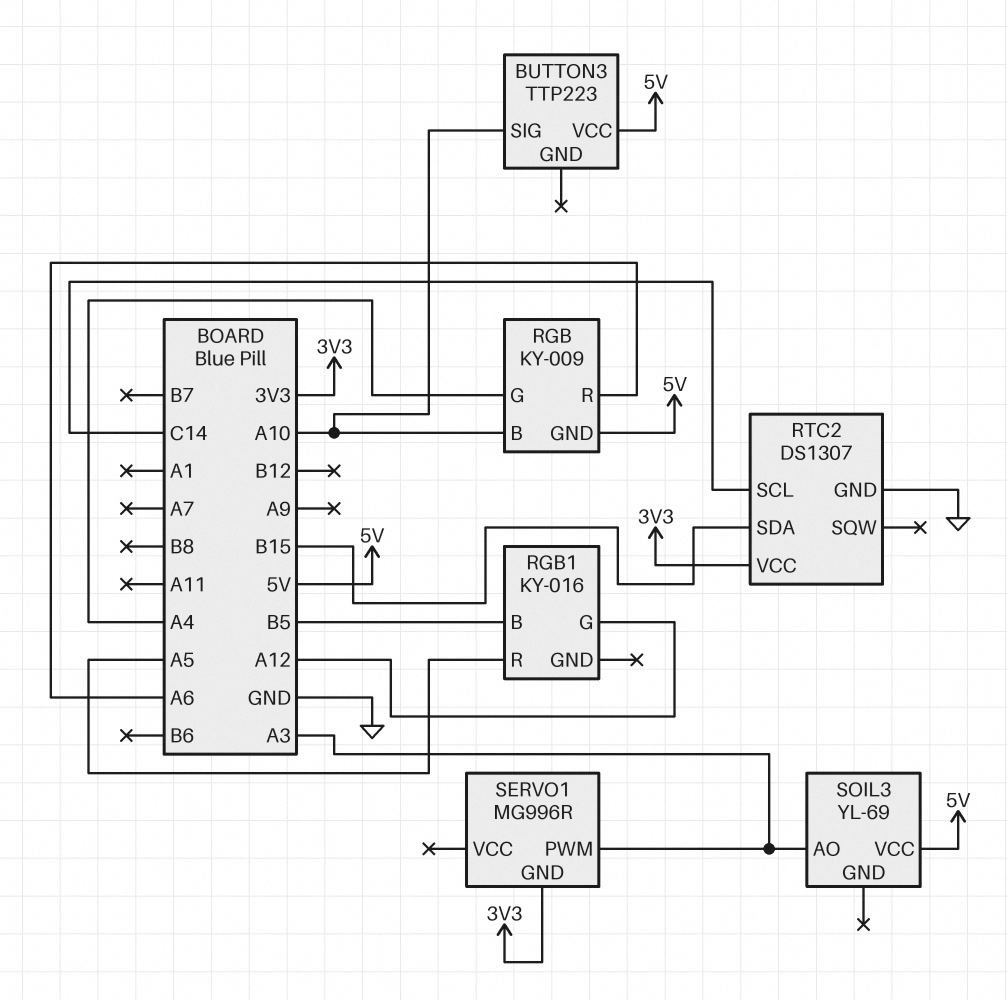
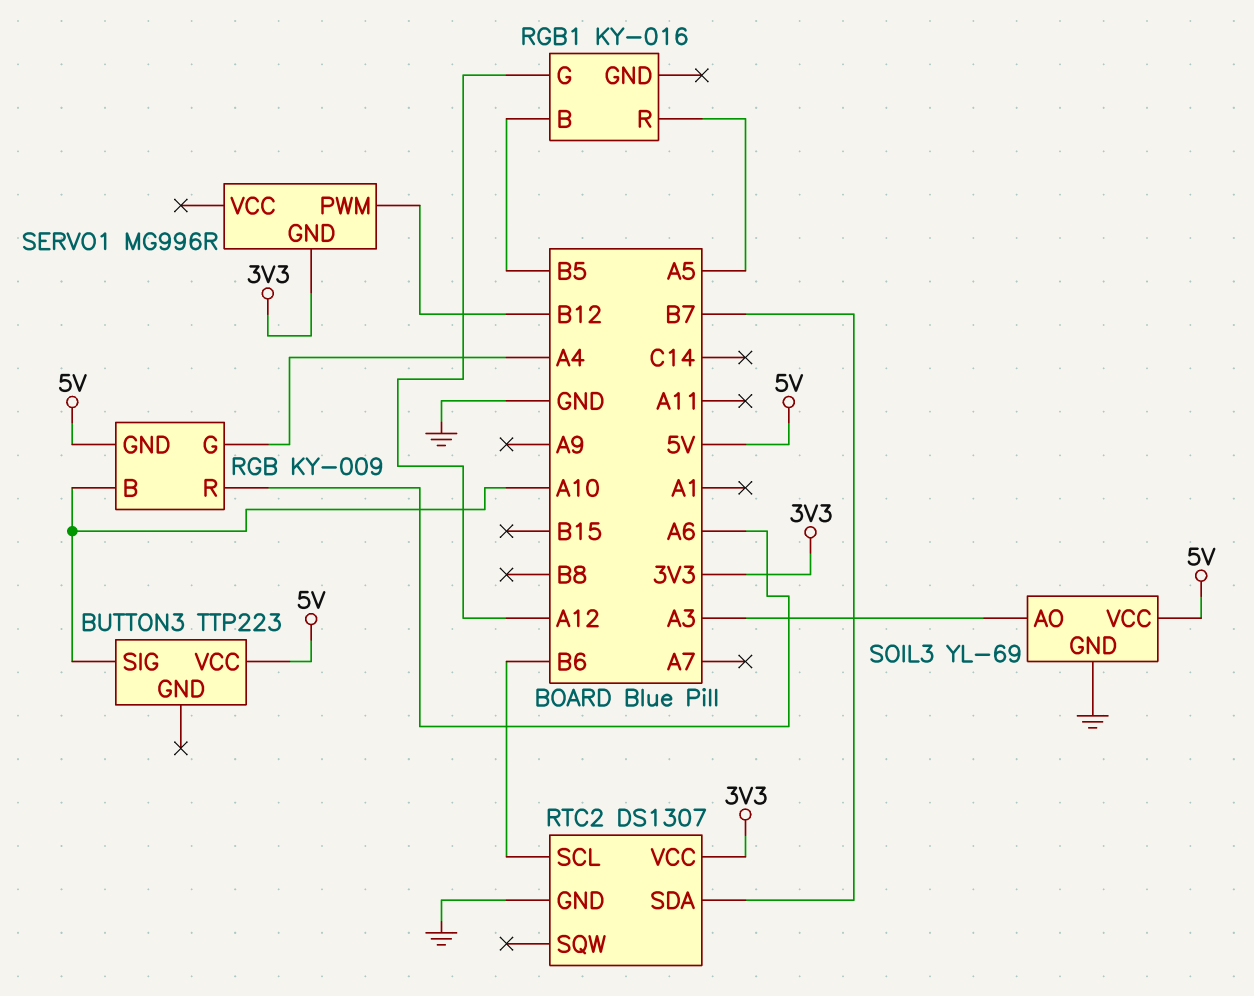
RTC2 pin SCL: C14 -> B6
RTC2 pin SDA: B15 -> B7
SERVO1 pin PWM: A3 -> B12
SOIL3 pin GND: none -> GND

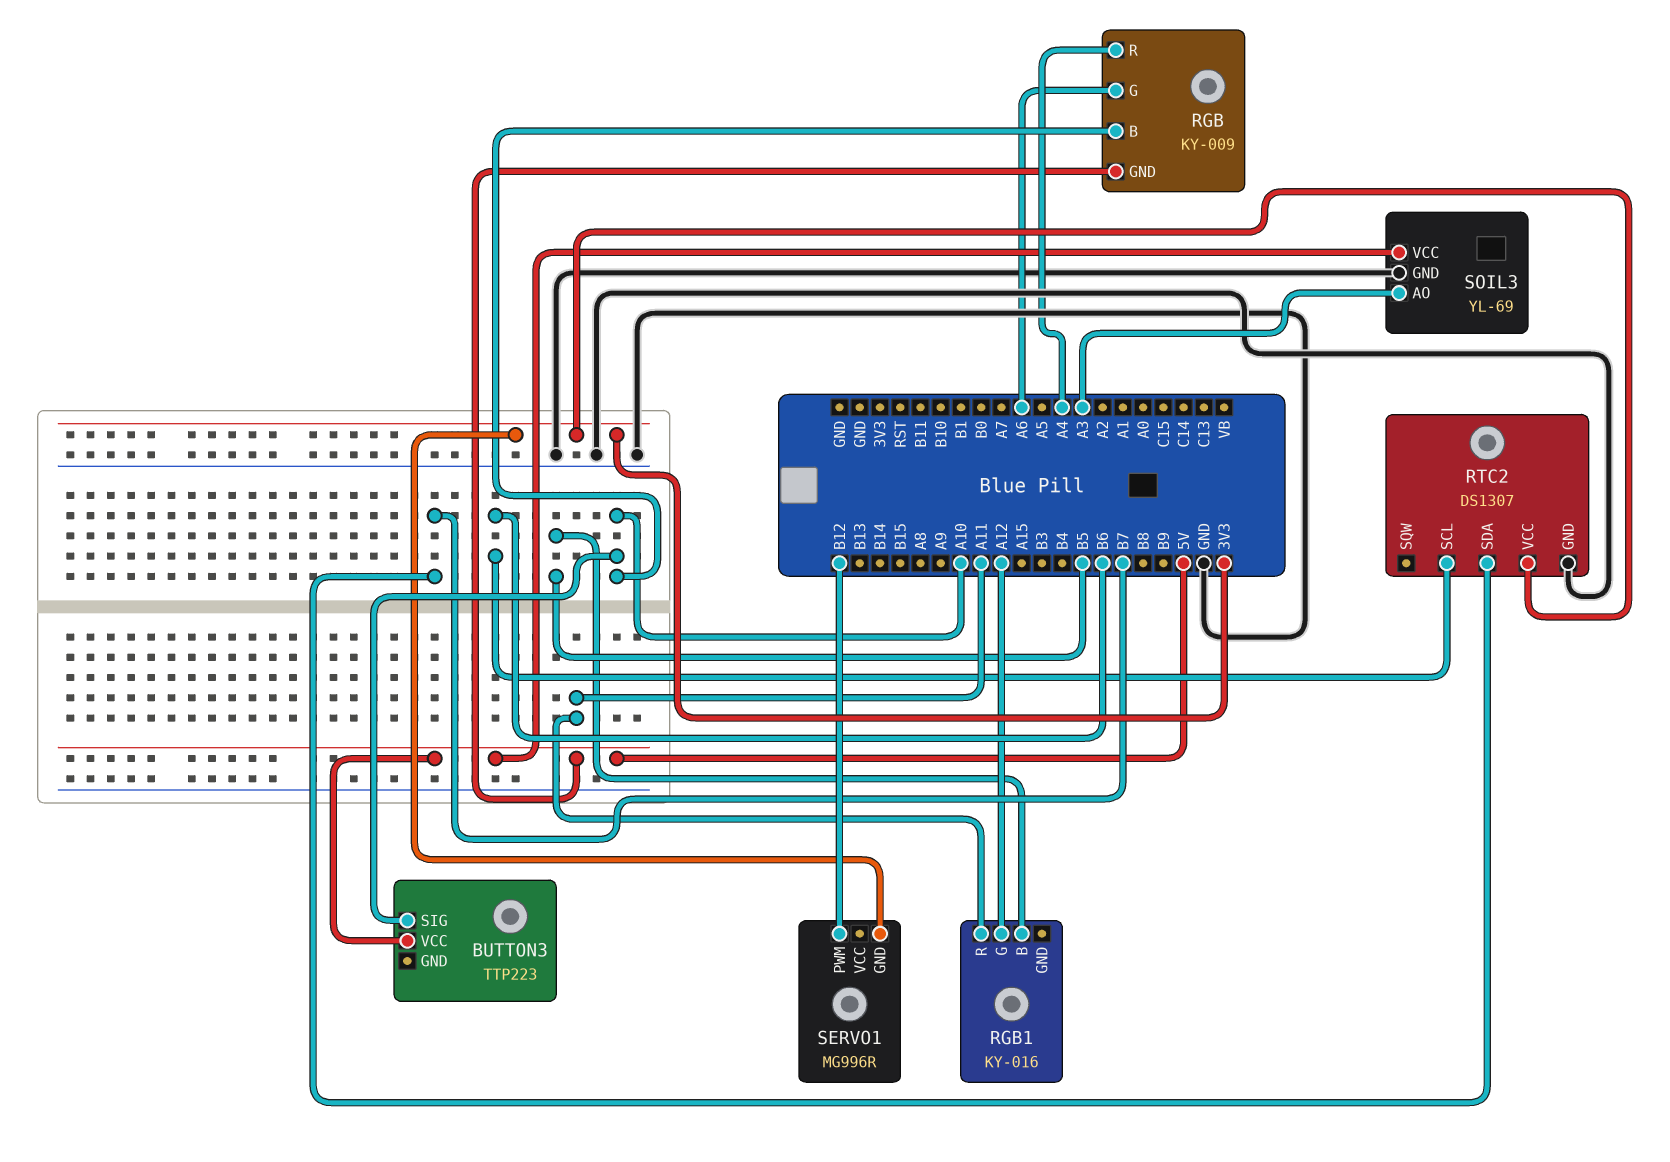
RGB pin G: A4 -> A6
RGB pin R: A6 -> A4
RGB1 pin R: A5 -> A11

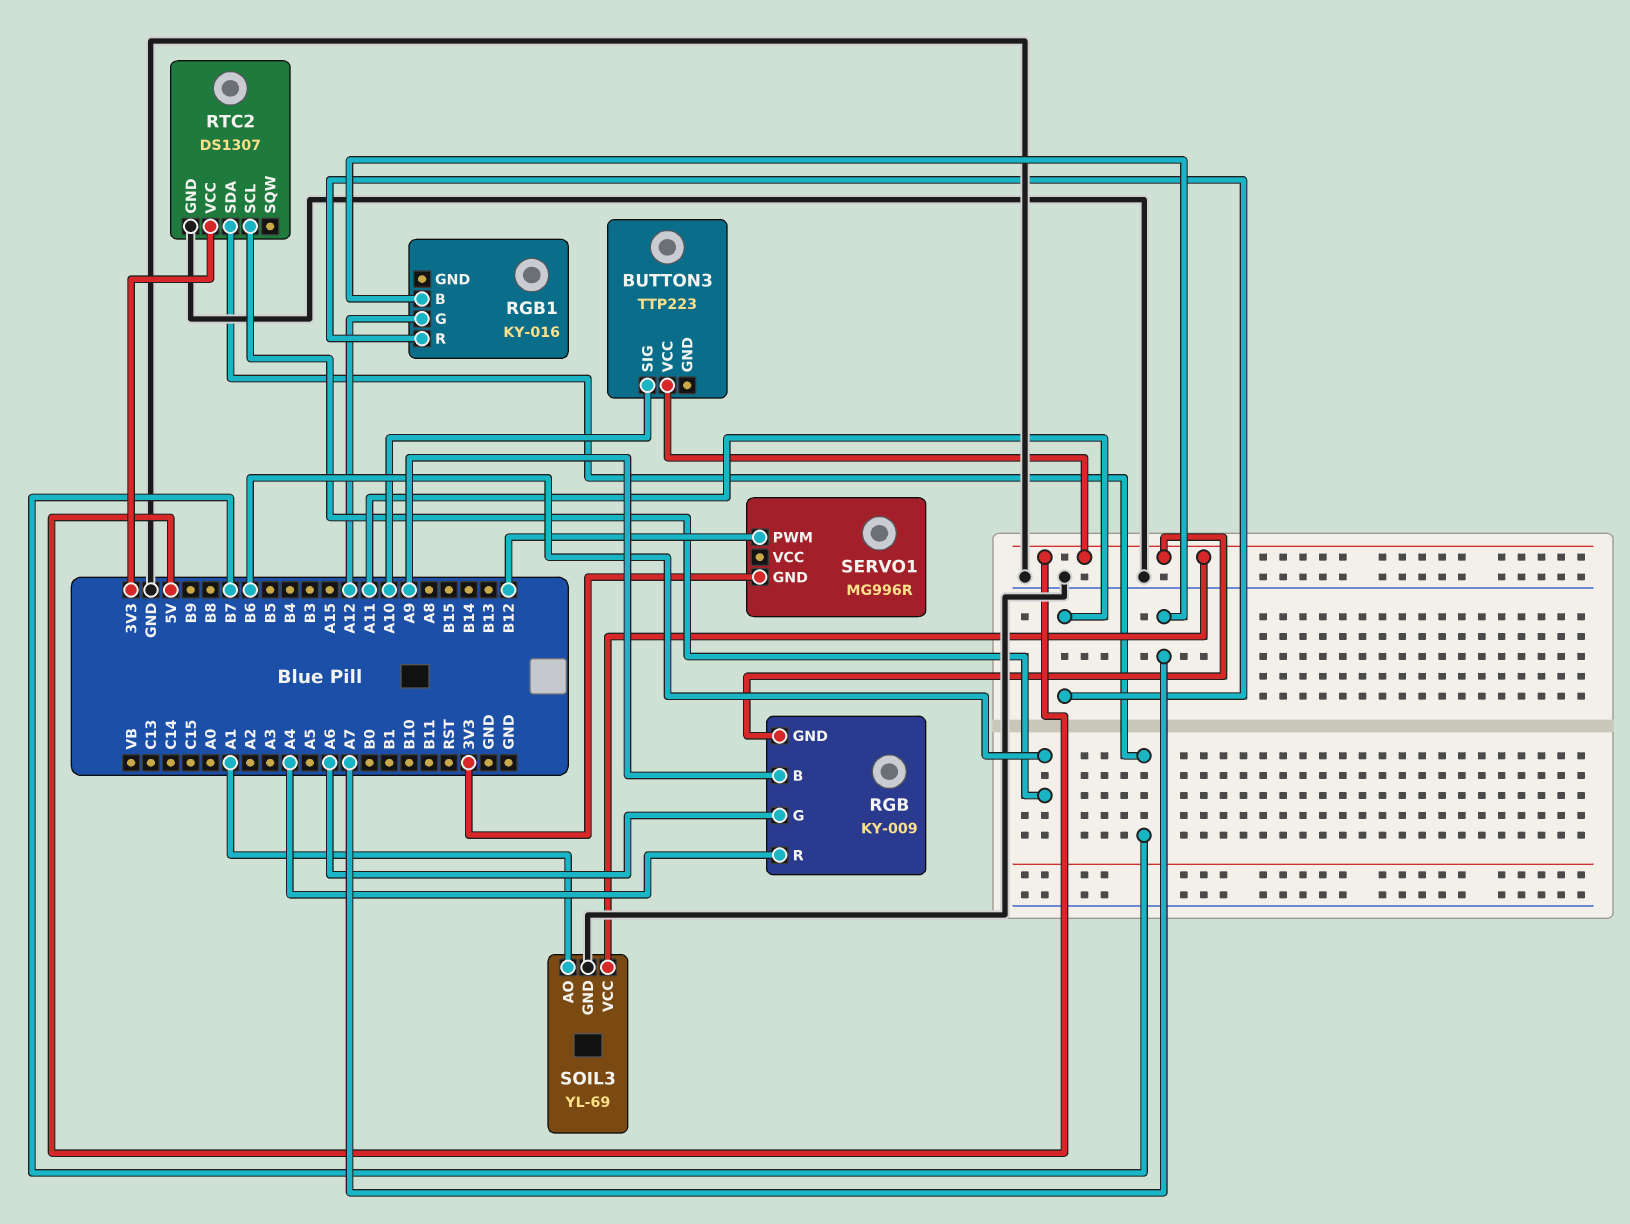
RGB pin B: A10 -> A9
RGB1 pin B: B5 -> A7
SOIL3 pin AO: A3 -> A1

